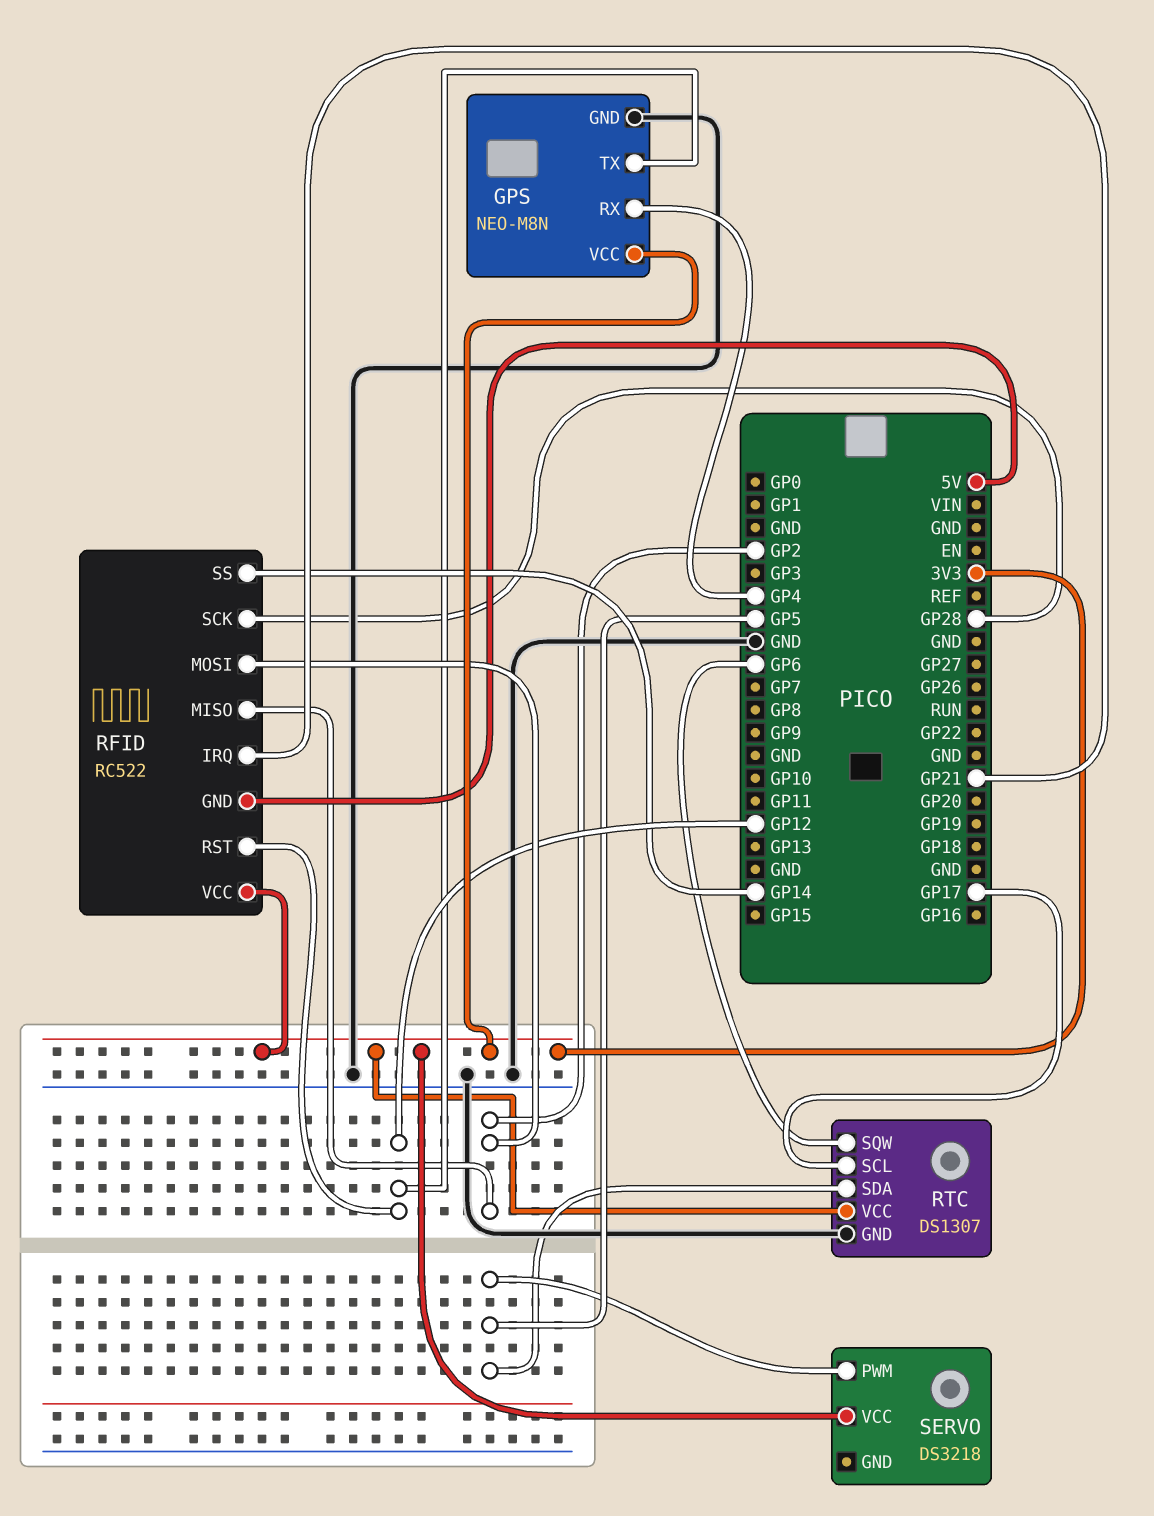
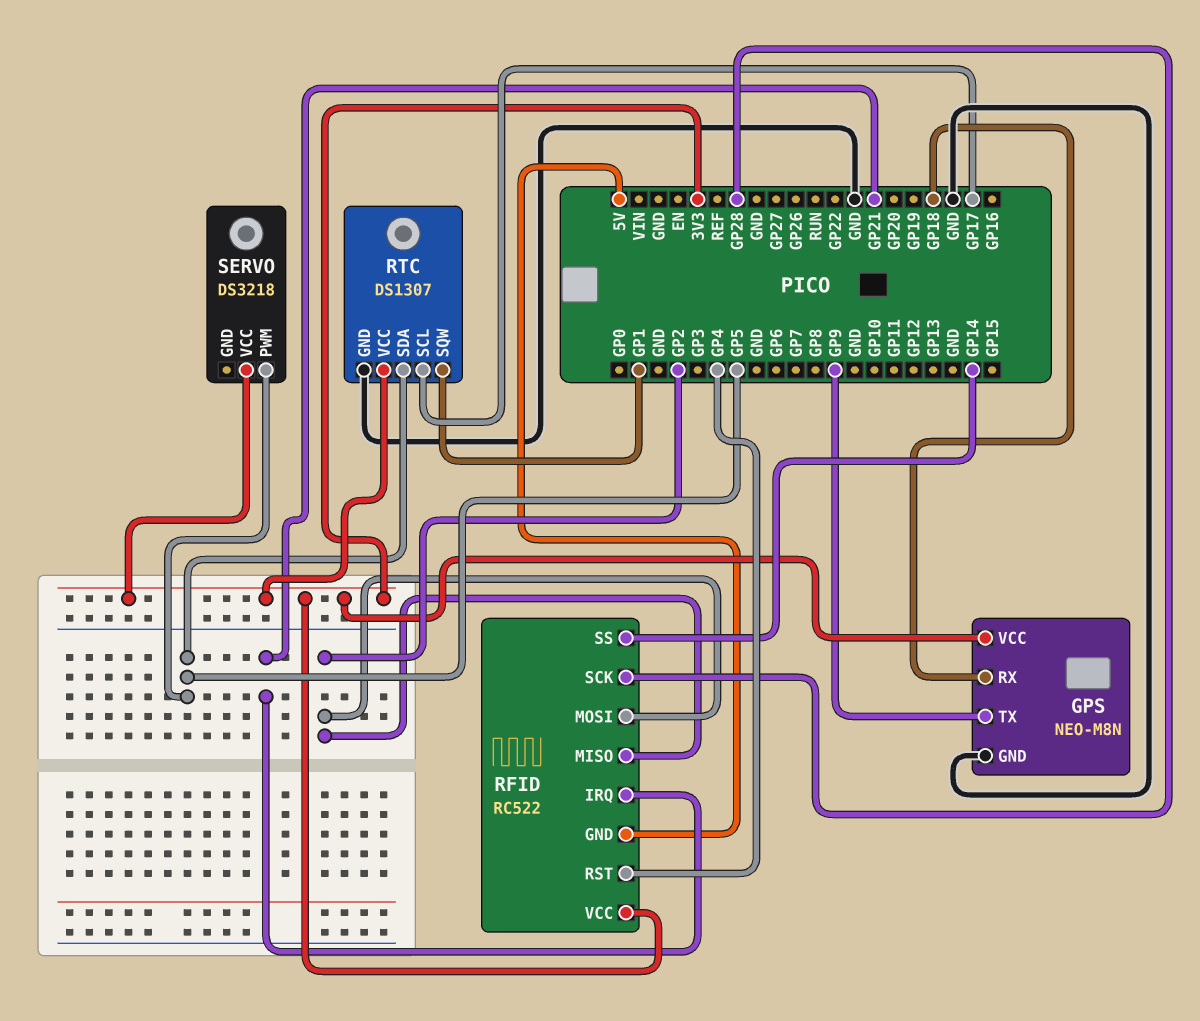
GPS pin RX: GP4 -> GP18
GPS pin TX: GP12 -> GP9
RFID pin RST: GP12 -> GP4
RTC pin SQW: GP6 -> GP1

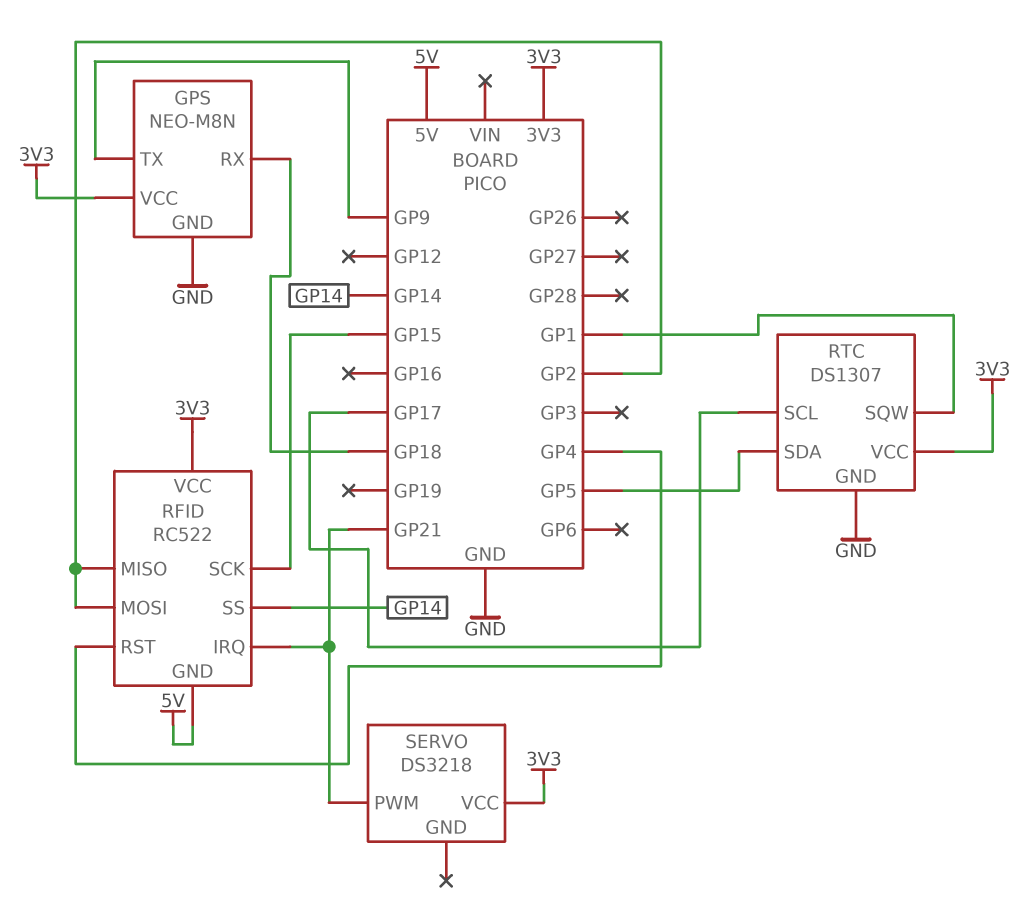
RFID pin SCK: GP28 -> GP15
SERVO pin PWM: GP5 -> GP21

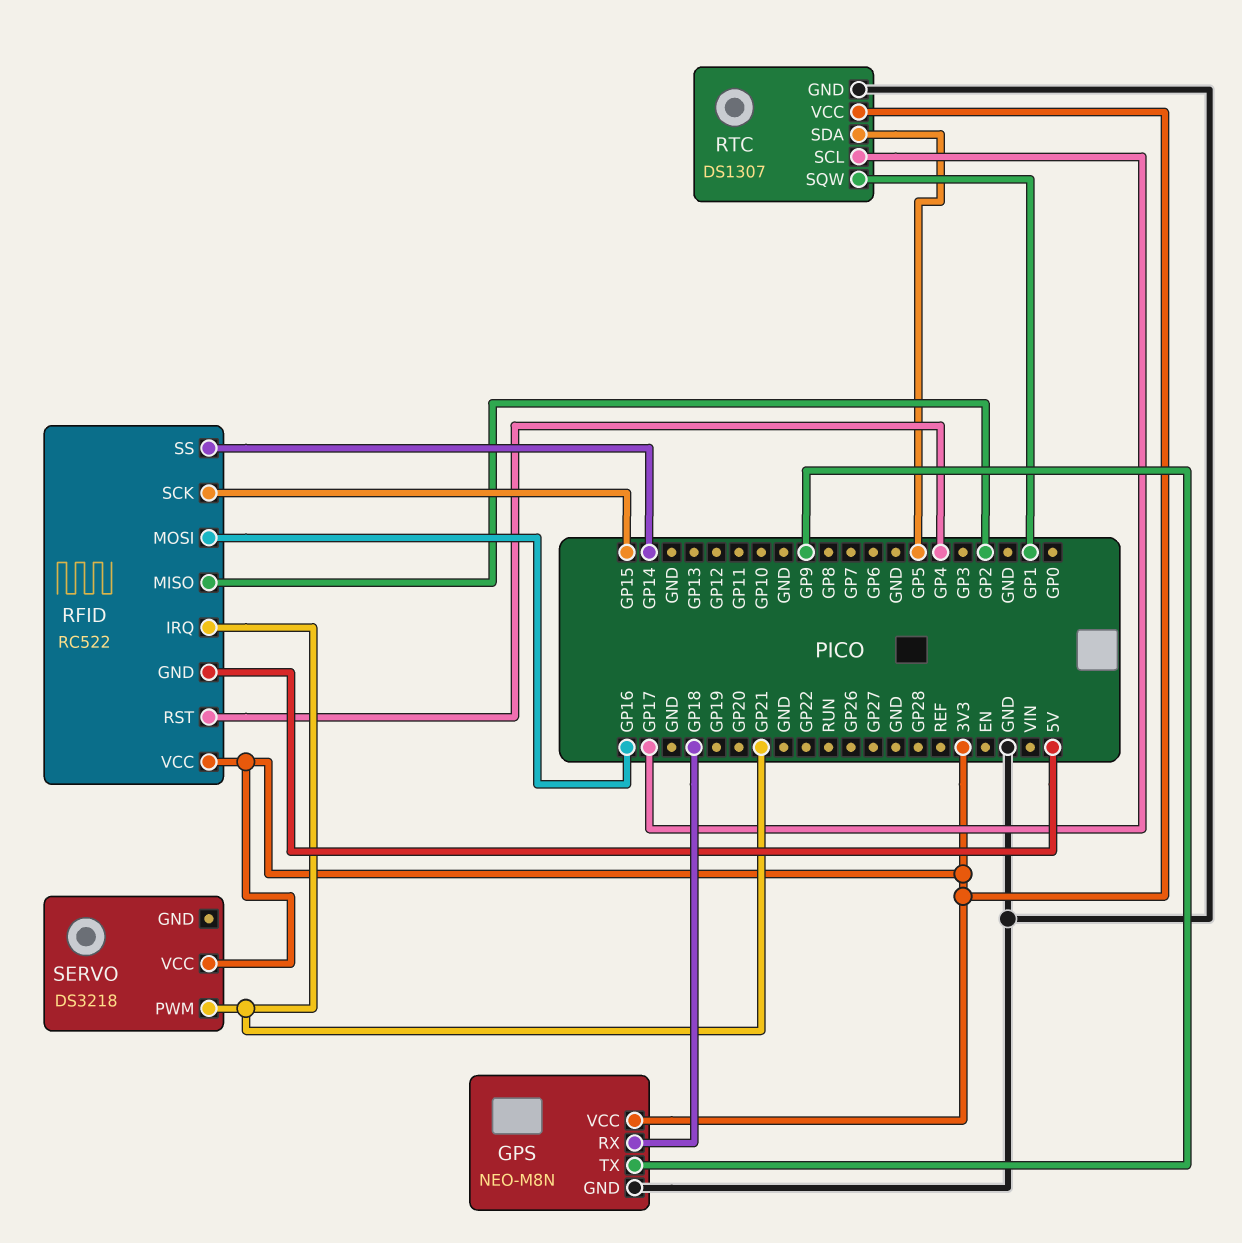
RFID pin MOSI: GP2 -> GP16

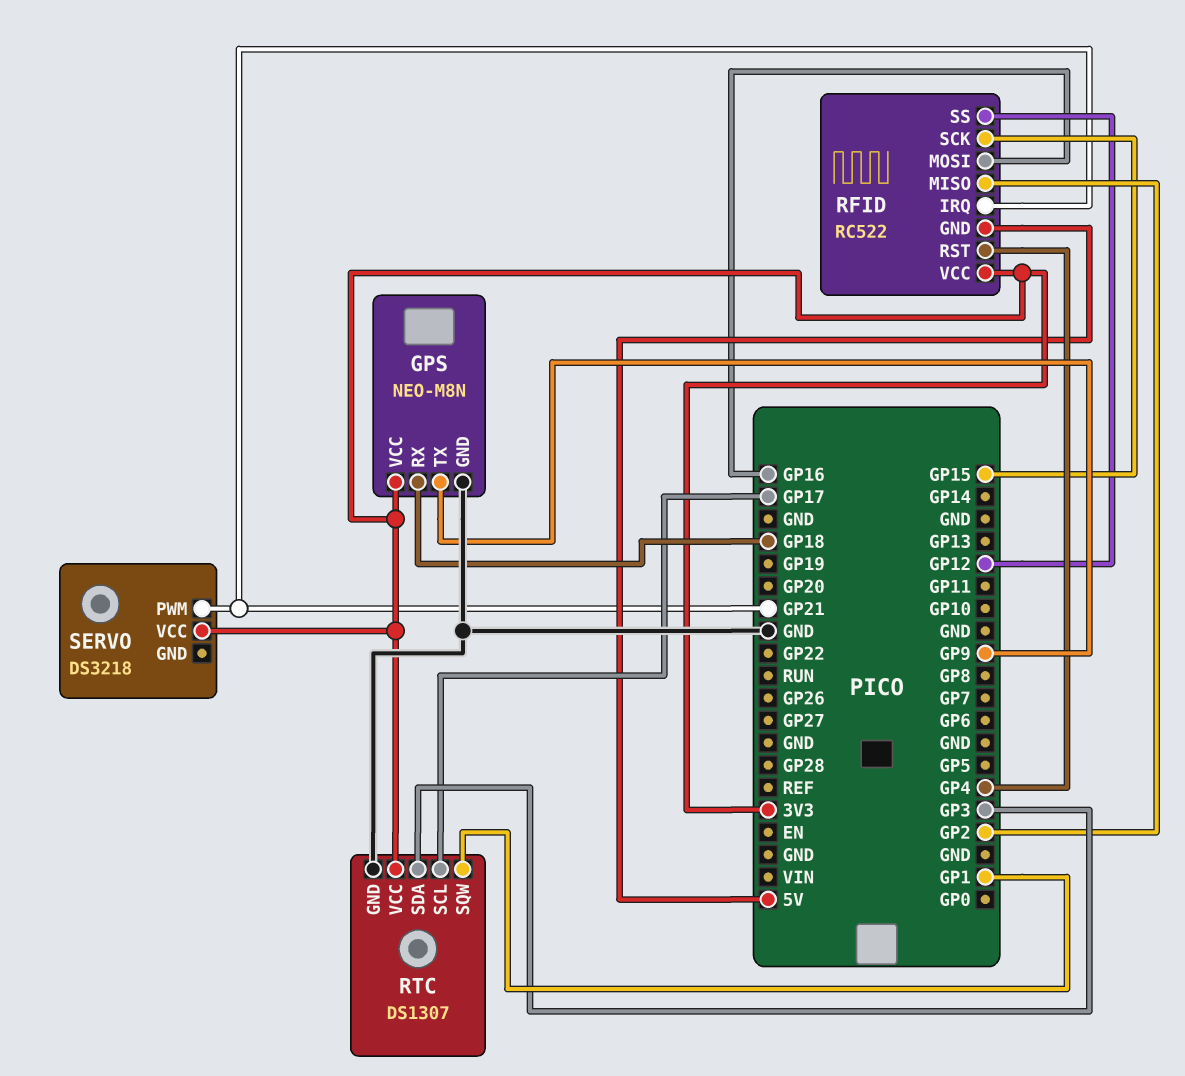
RFID pin SS: GP14 -> GP12
RTC pin SDA: GP5 -> GP3

